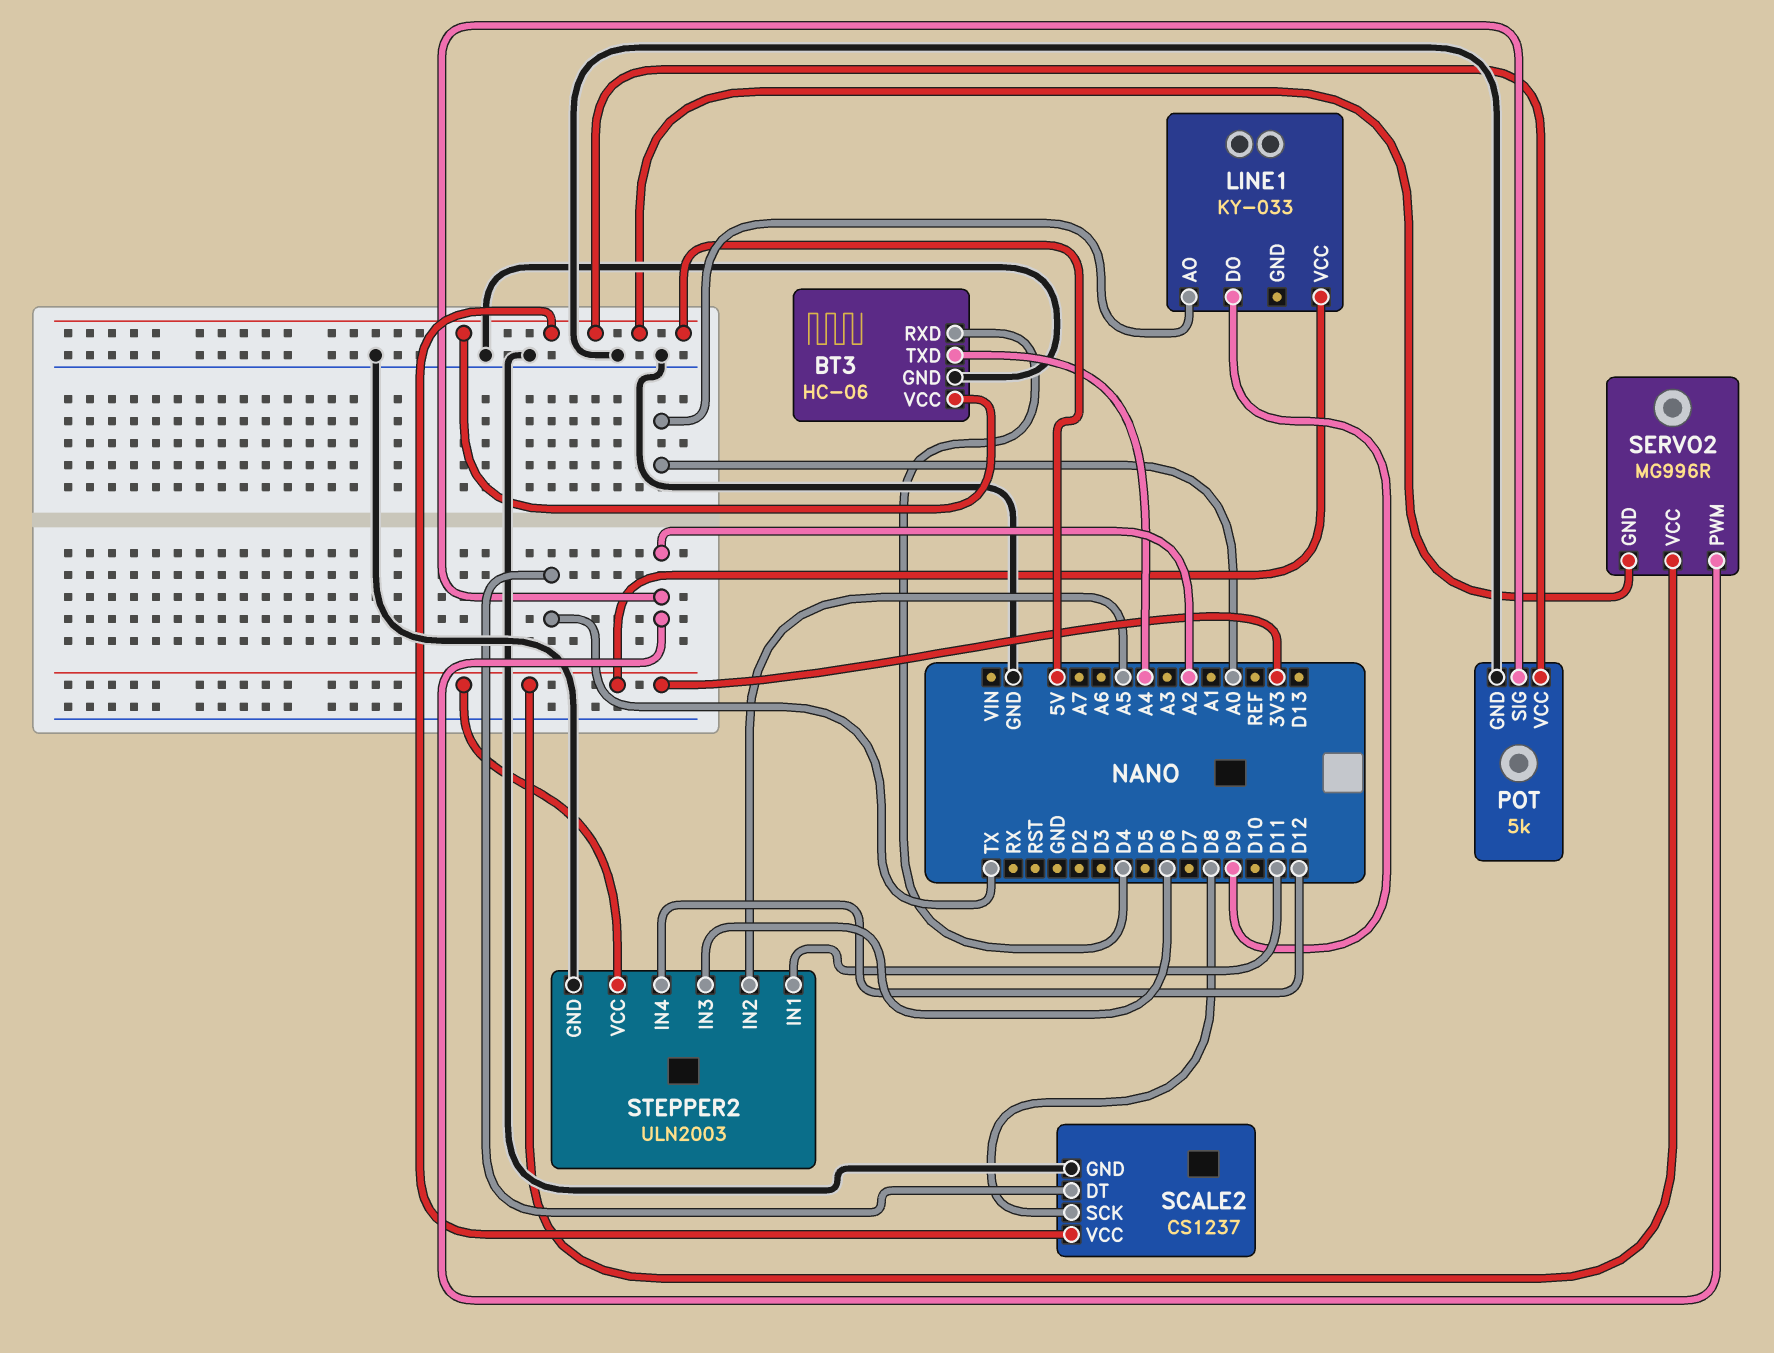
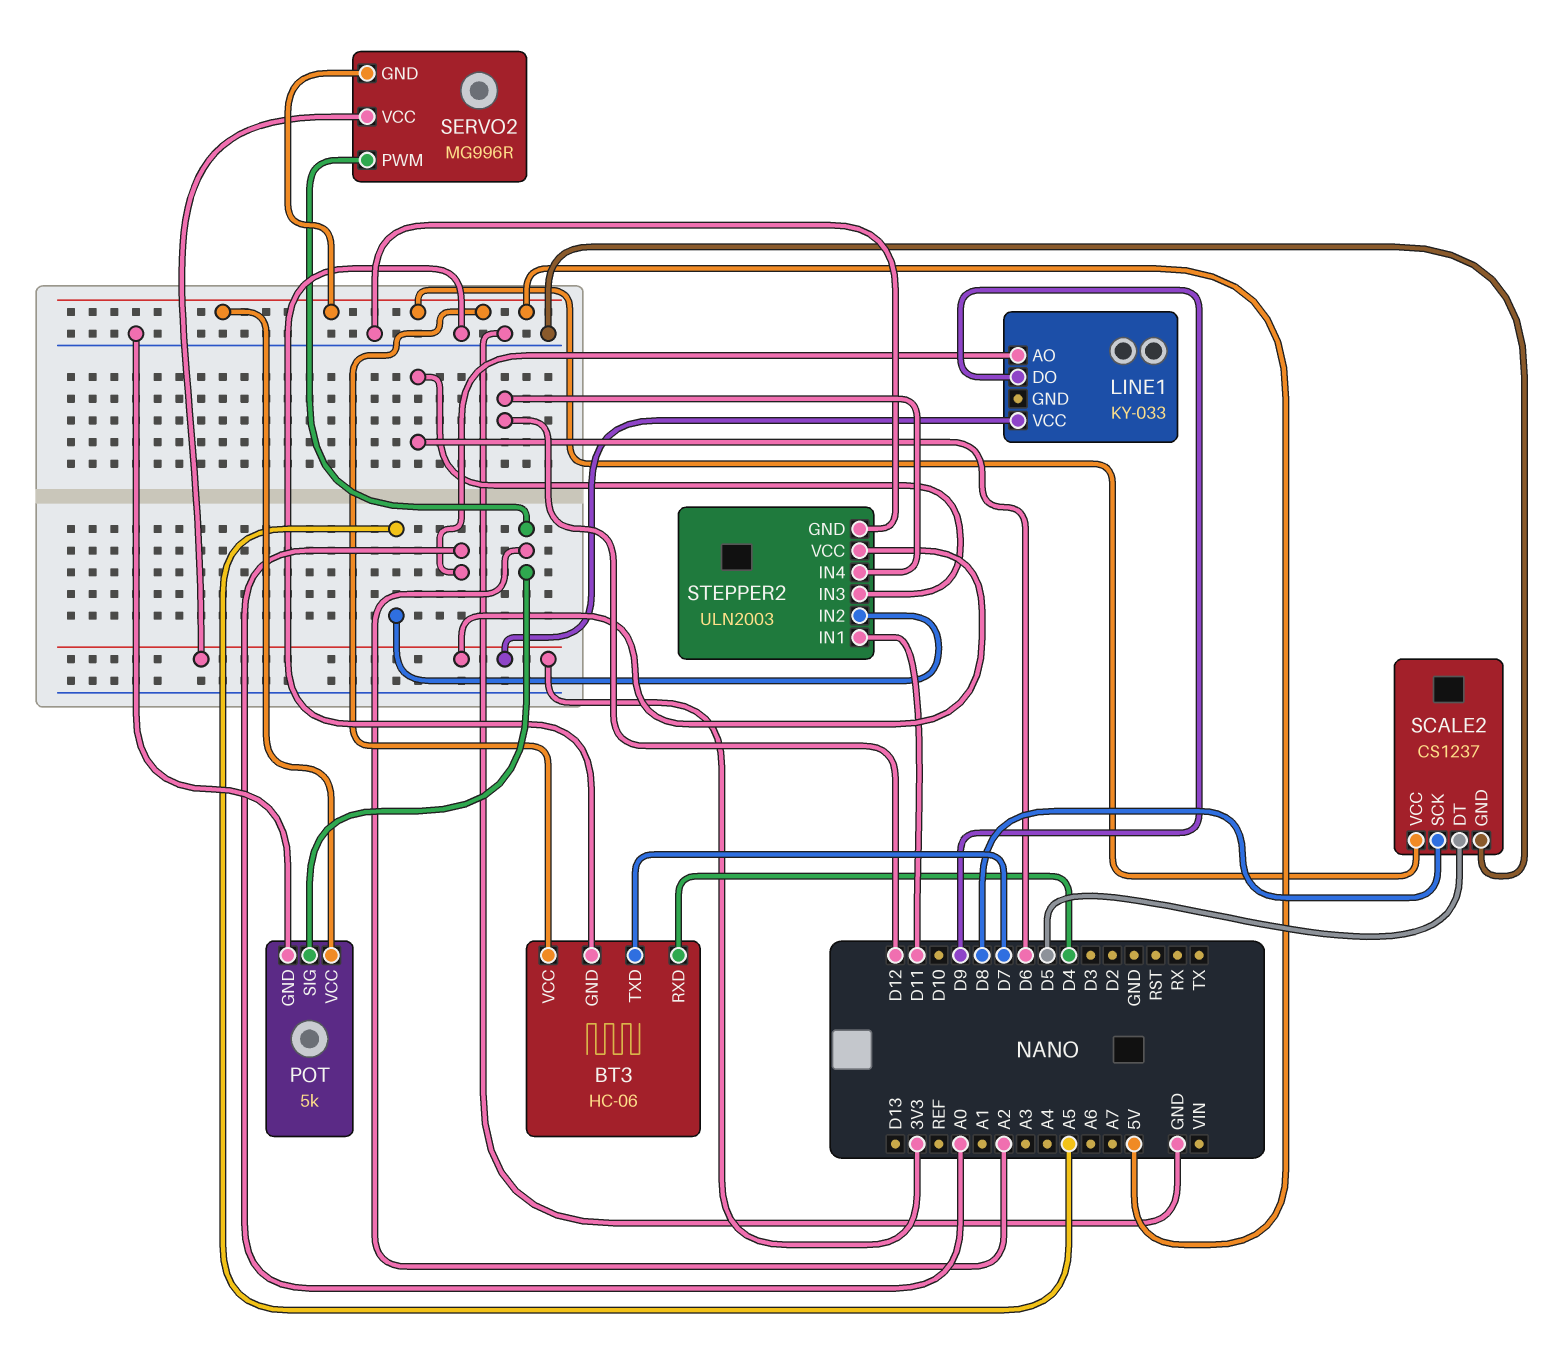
BT3 pin TXD: A4 -> D7
SCALE2 pin DT: TX -> D5

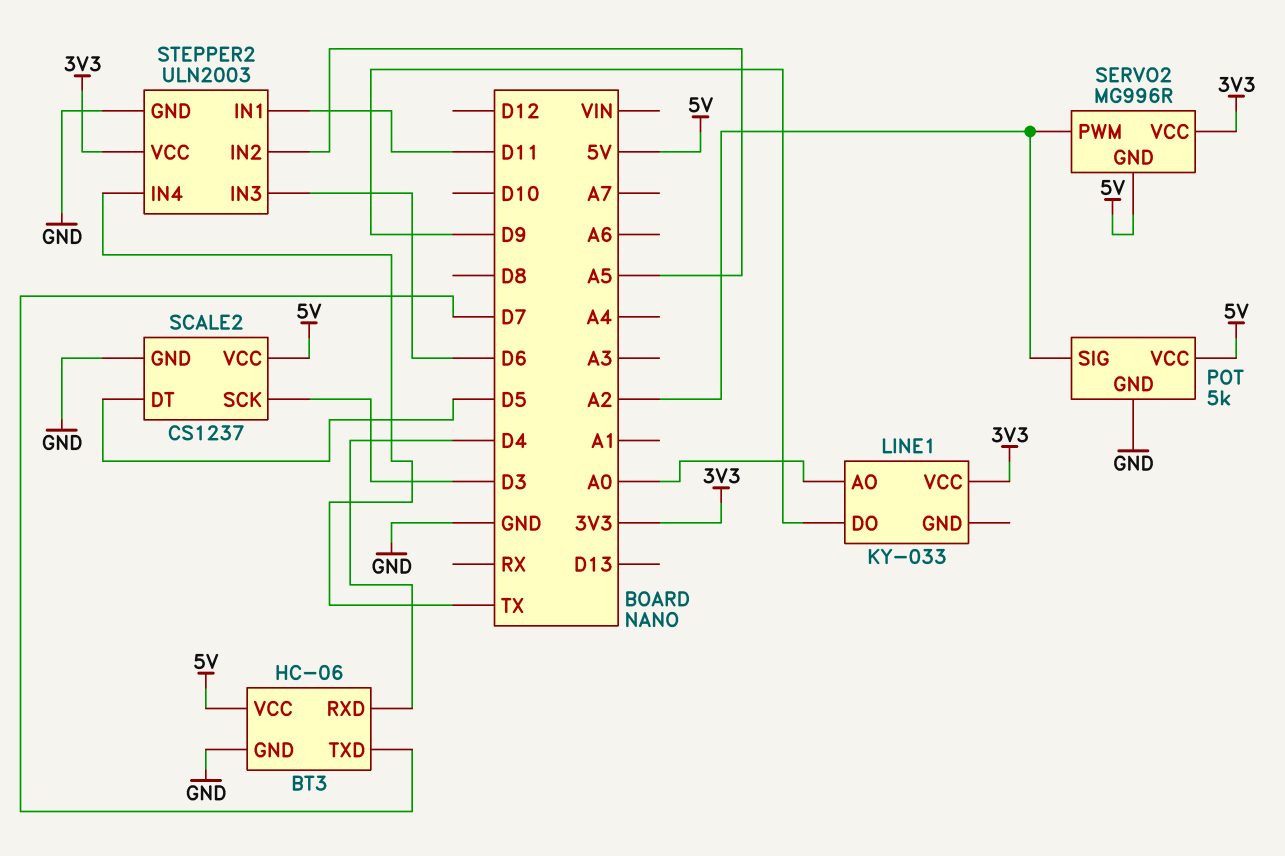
SCALE2 pin SCK: D8 -> D3
STEPPER2 pin IN4: D12 -> TX

